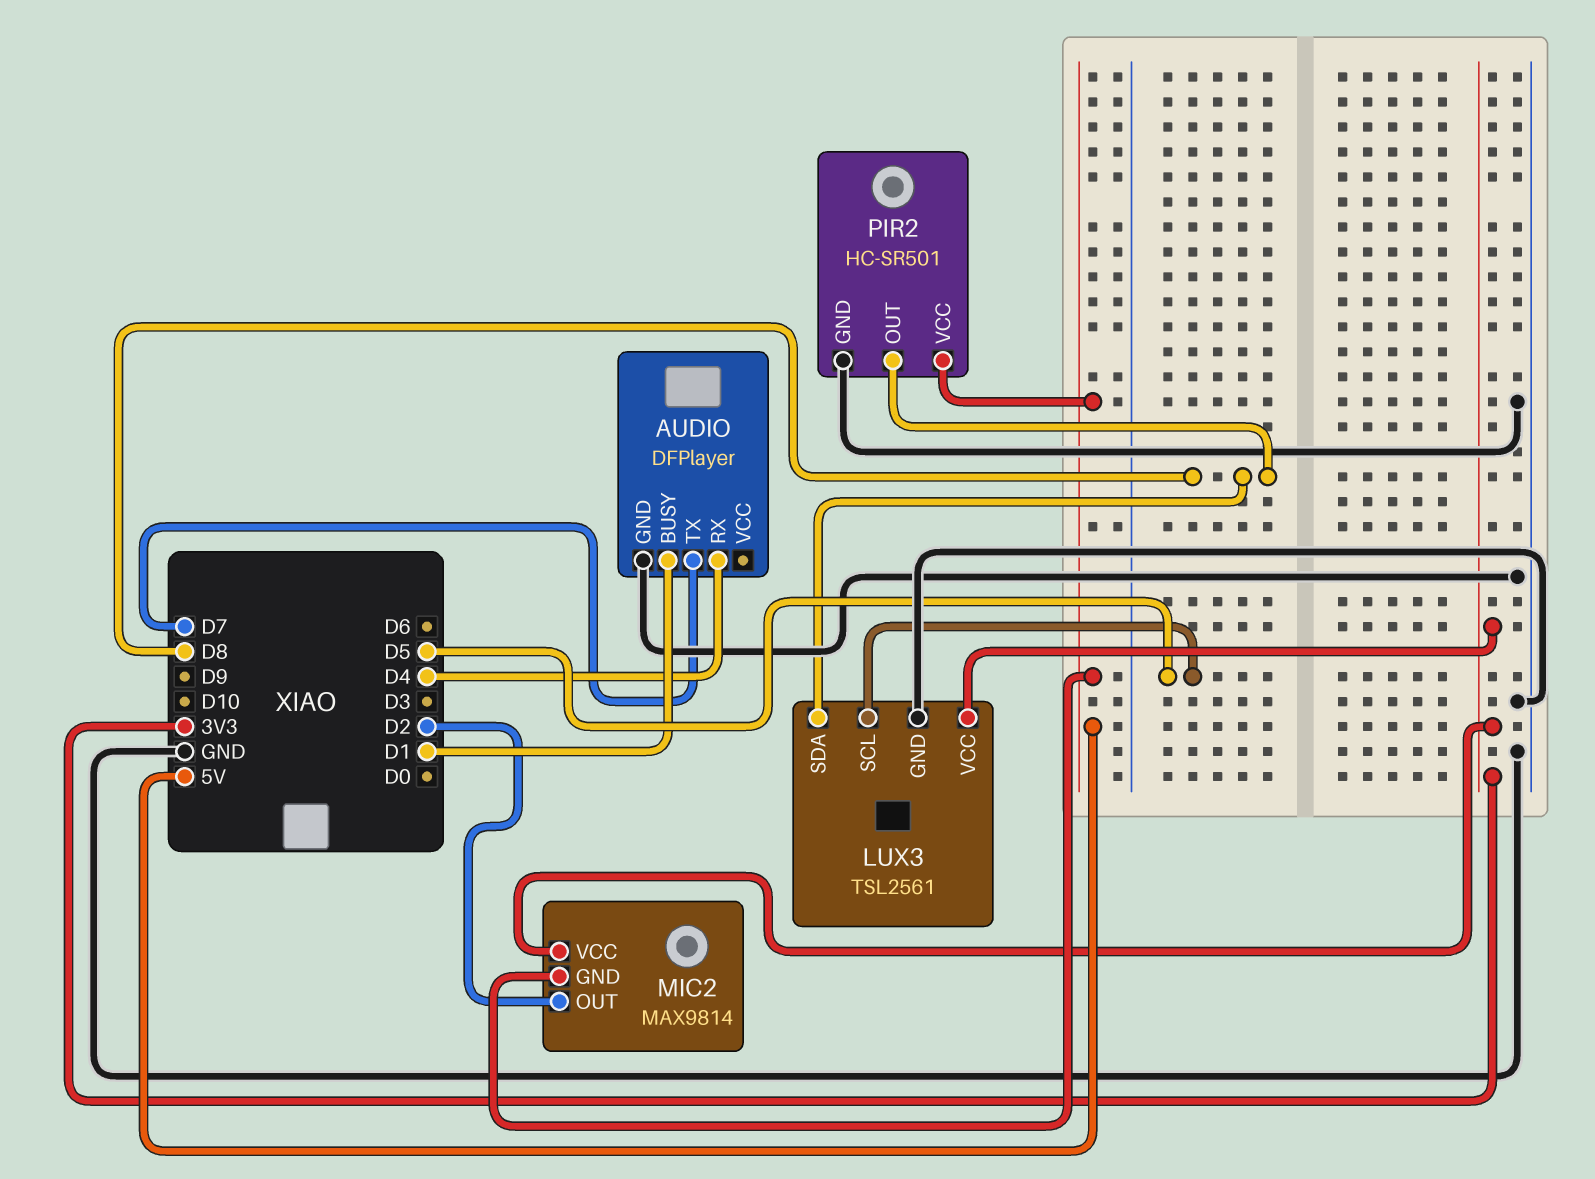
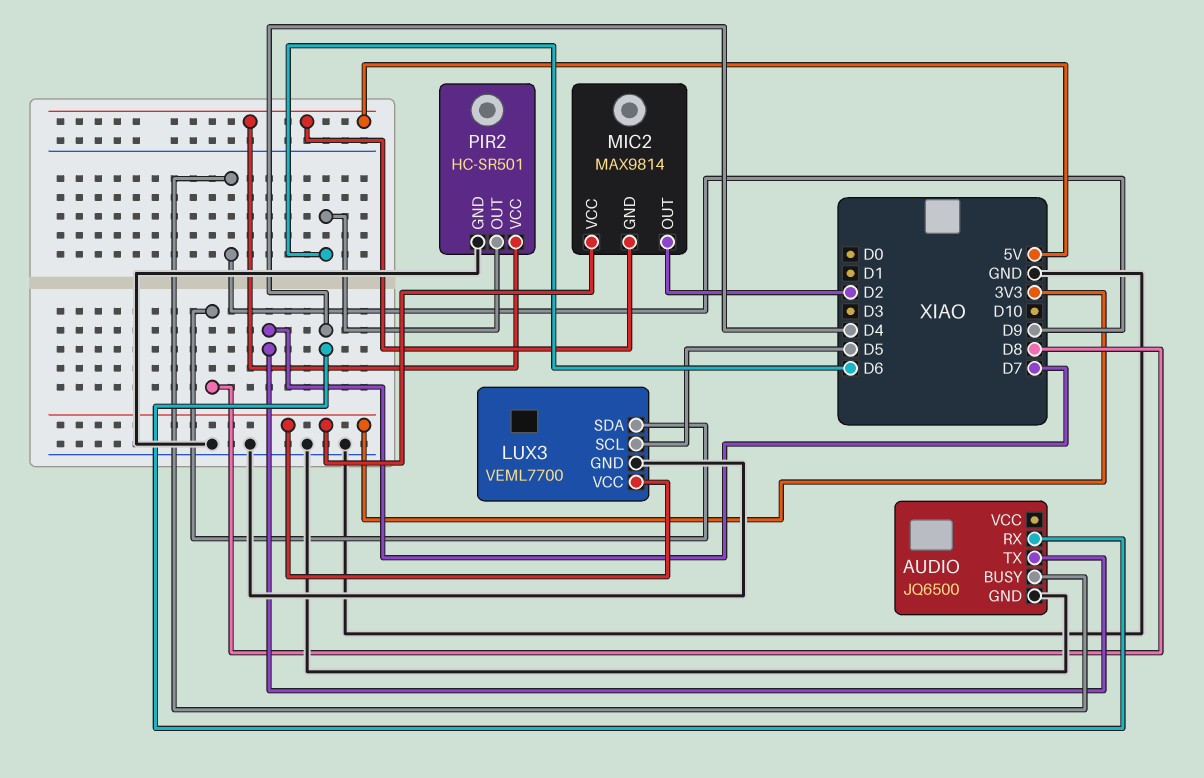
AUDIO: DFPlayer -> JQ6500
AUDIO pin BUSY: D1 -> D9
LUX3: TSL2561 -> VEML7700
PIR2 pin OUT: D8 -> D6

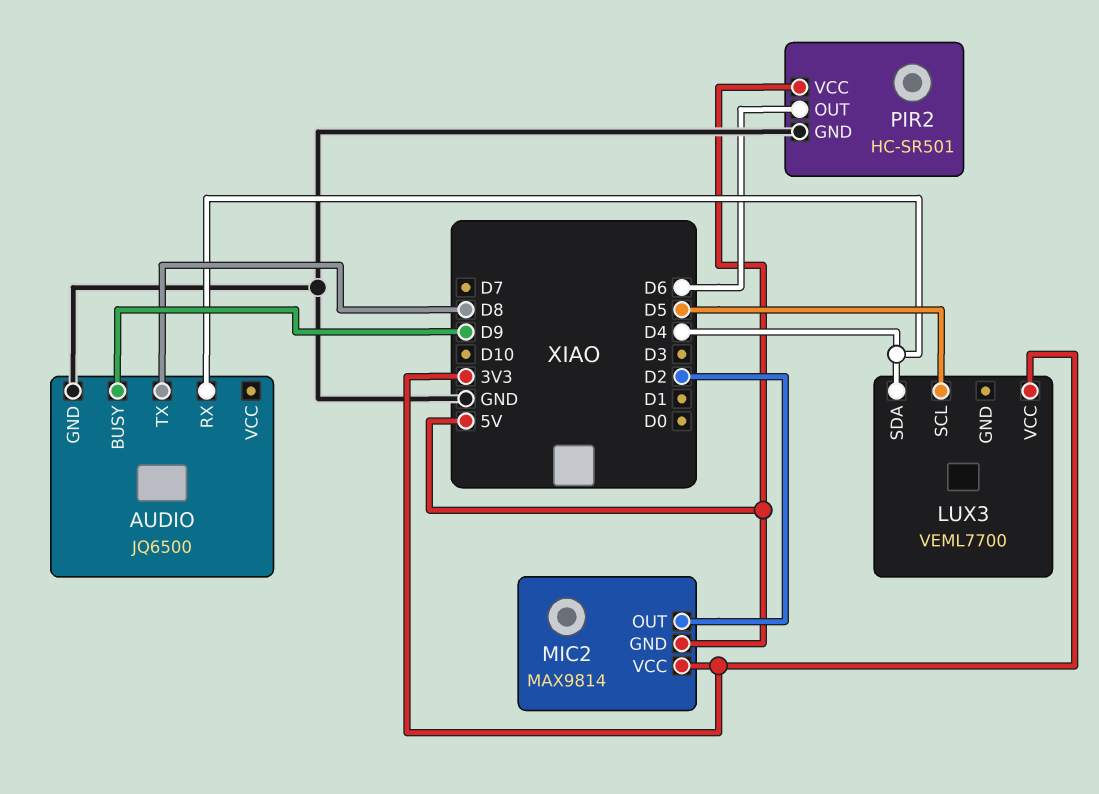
AUDIO pin TX: D7 -> D8
LUX3 pin GND: GND -> none
LUX3 pin SDA: D8 -> D4

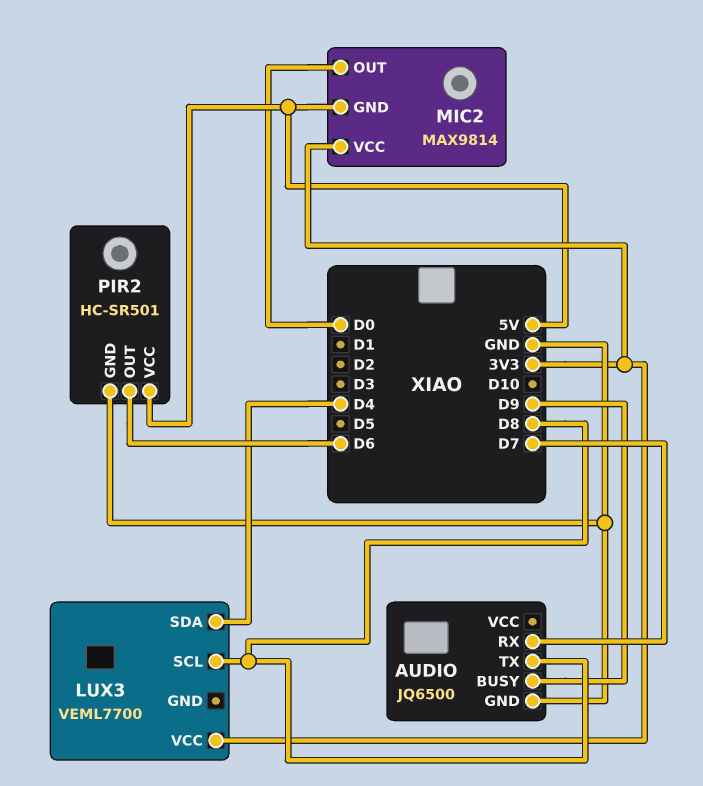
AUDIO pin RX: D4 -> D7
LUX3 pin SCL: D5 -> D8
MIC2 pin OUT: D2 -> D0

